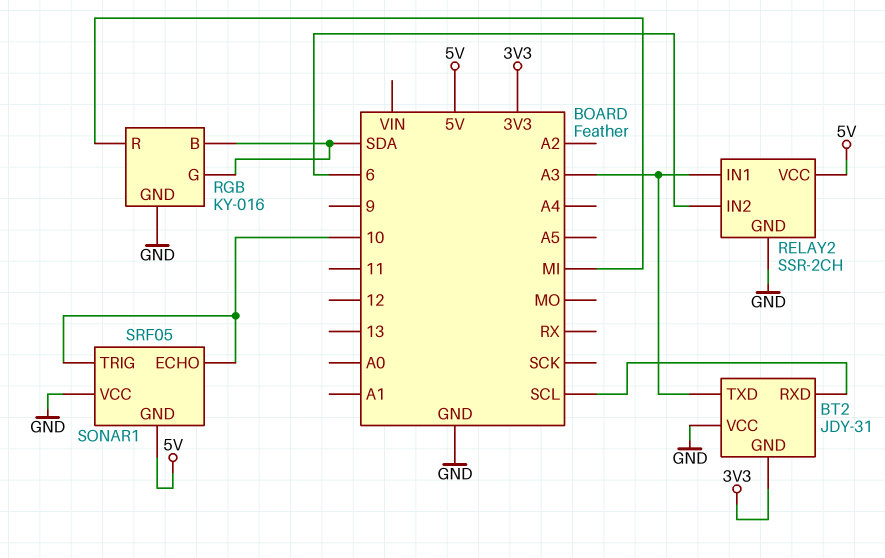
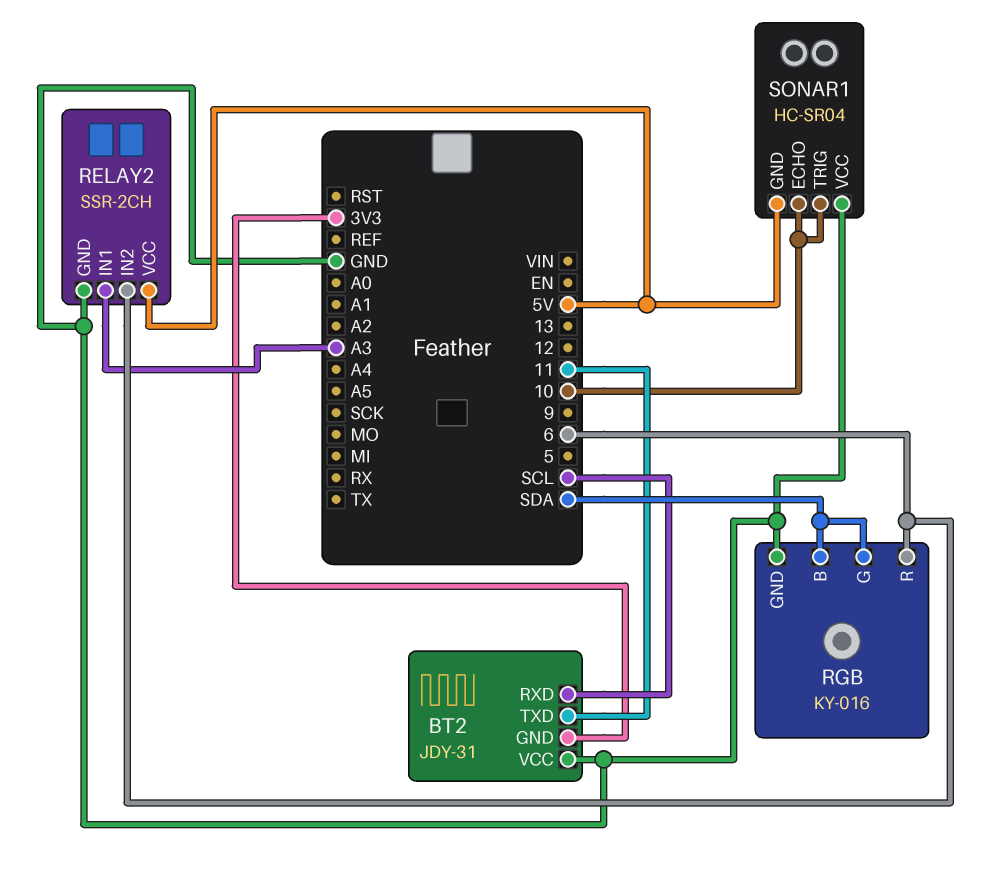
BT2 pin TXD: A3 -> 11
RGB pin R: MI -> 6
SONAR1: SRF05 -> HC-SR04

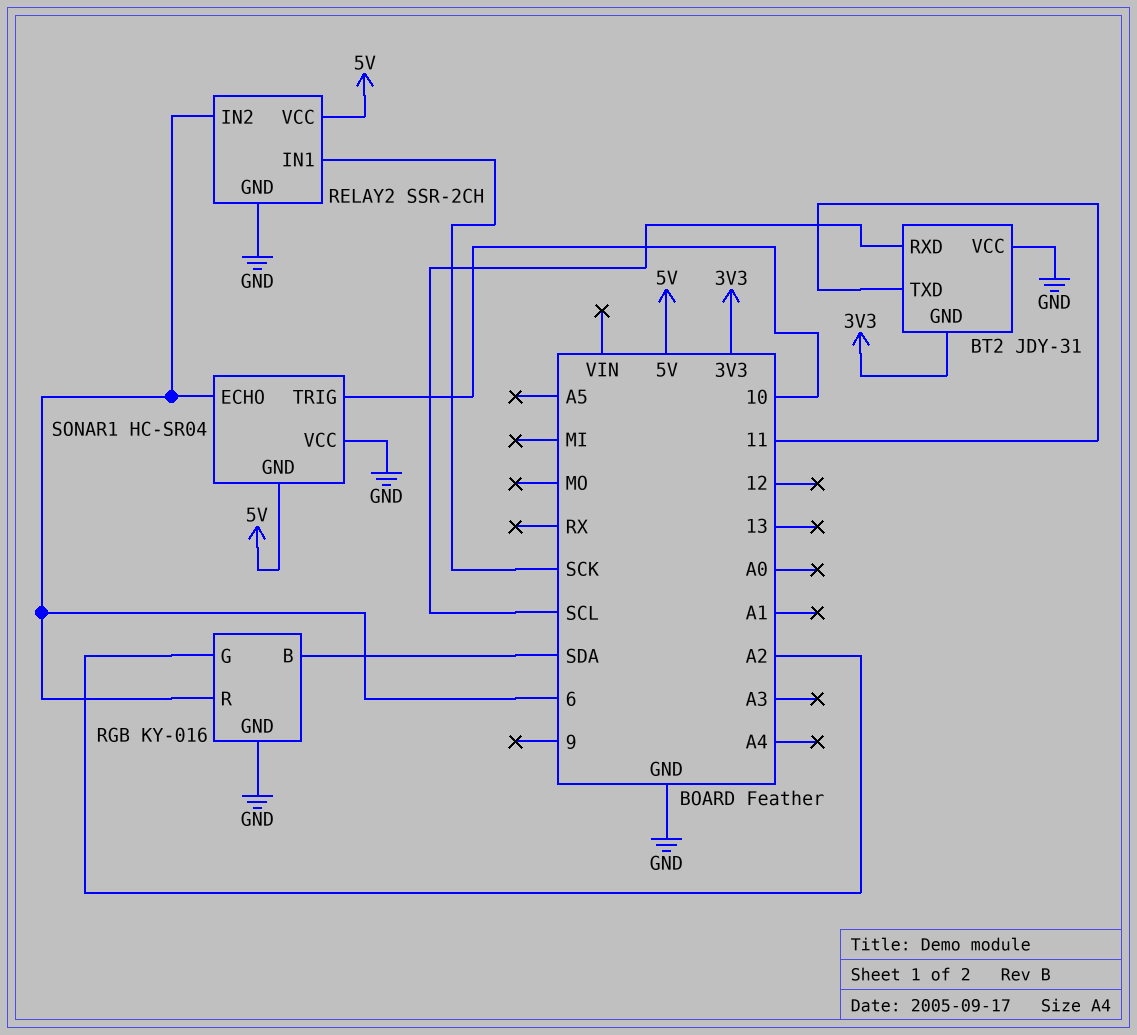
RELAY2 pin IN1: A3 -> SCK
RGB pin G: SDA -> A2
SONAR1 pin ECHO: 10 -> 6

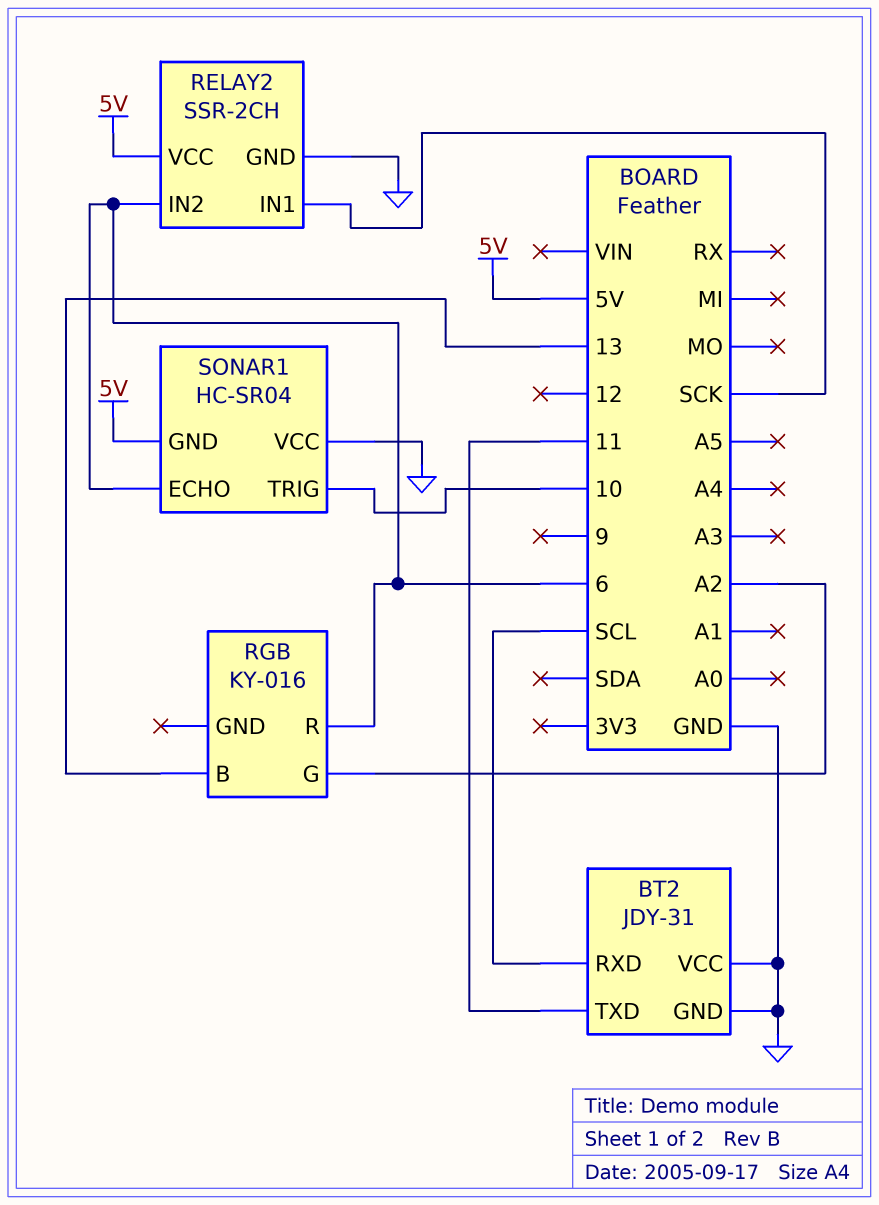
BT2 pin GND: 3V3 -> GND
RGB pin B: SDA -> 13
RGB pin GND: GND -> none

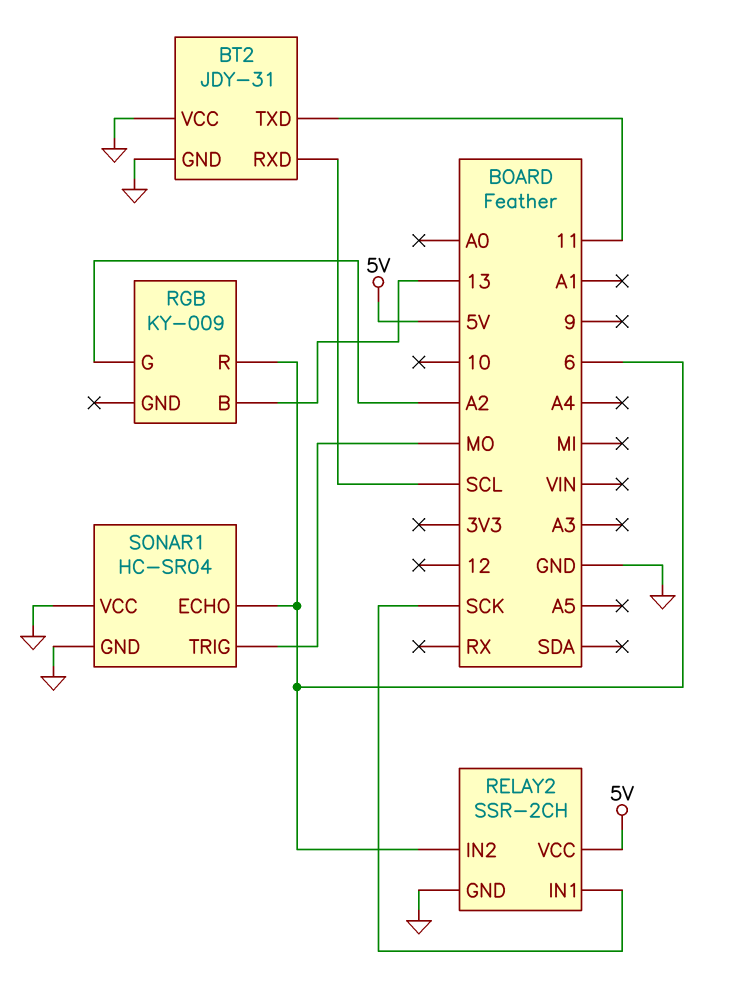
RGB: KY-016 -> KY-009
SONAR1 pin GND: 5V -> GND
SONAR1 pin TRIG: 10 -> MO

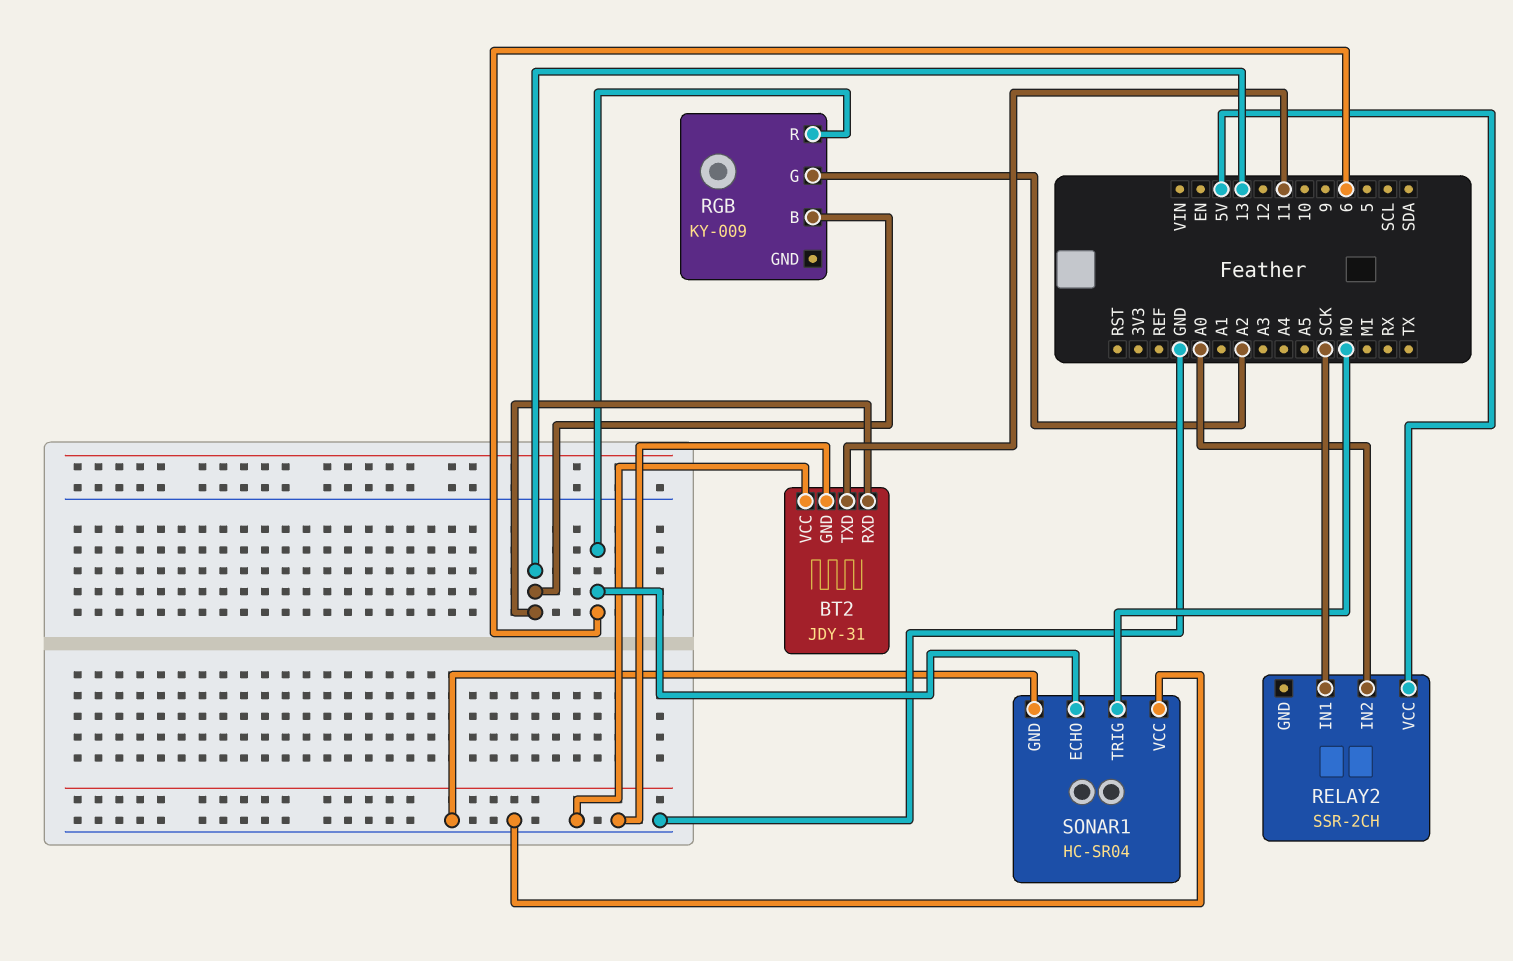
BT2 pin RXD: SCL -> 13
RELAY2 pin GND: GND -> none
RELAY2 pin IN2: 6 -> A0

